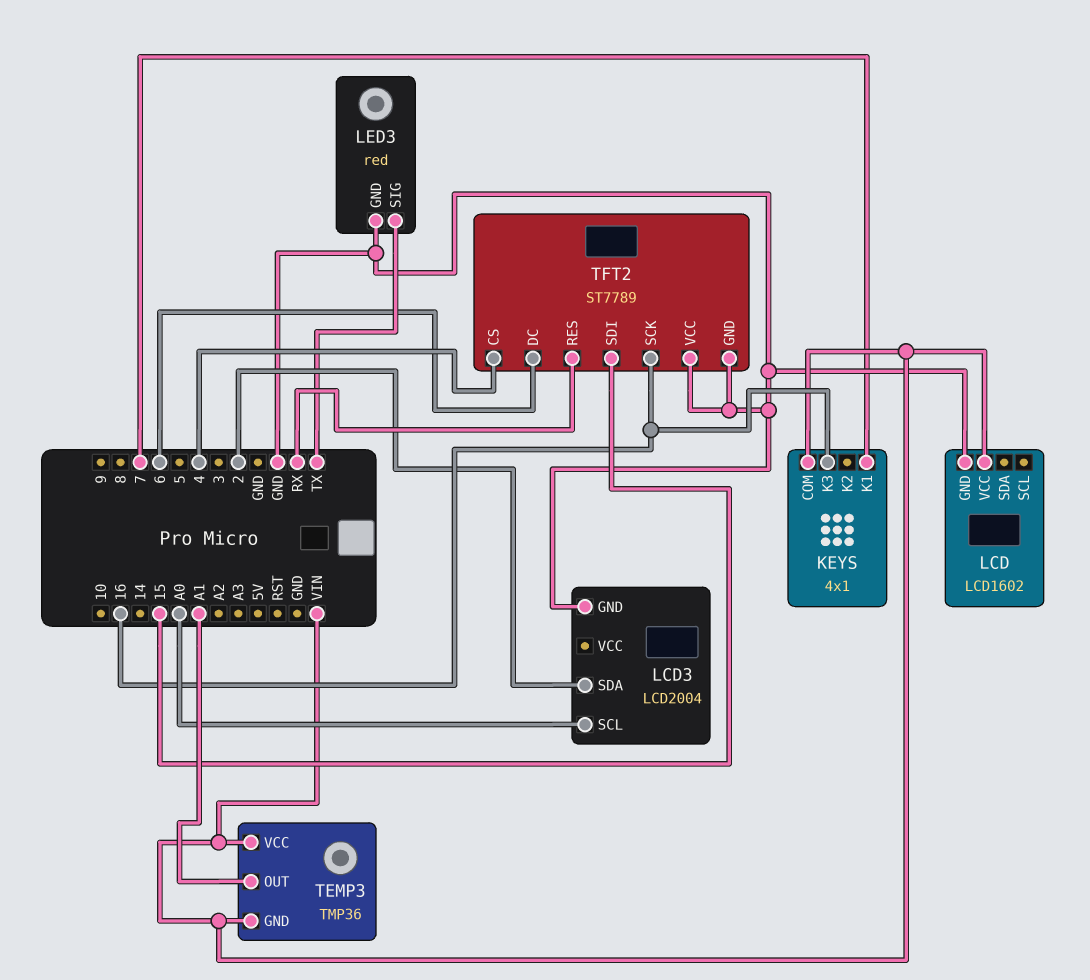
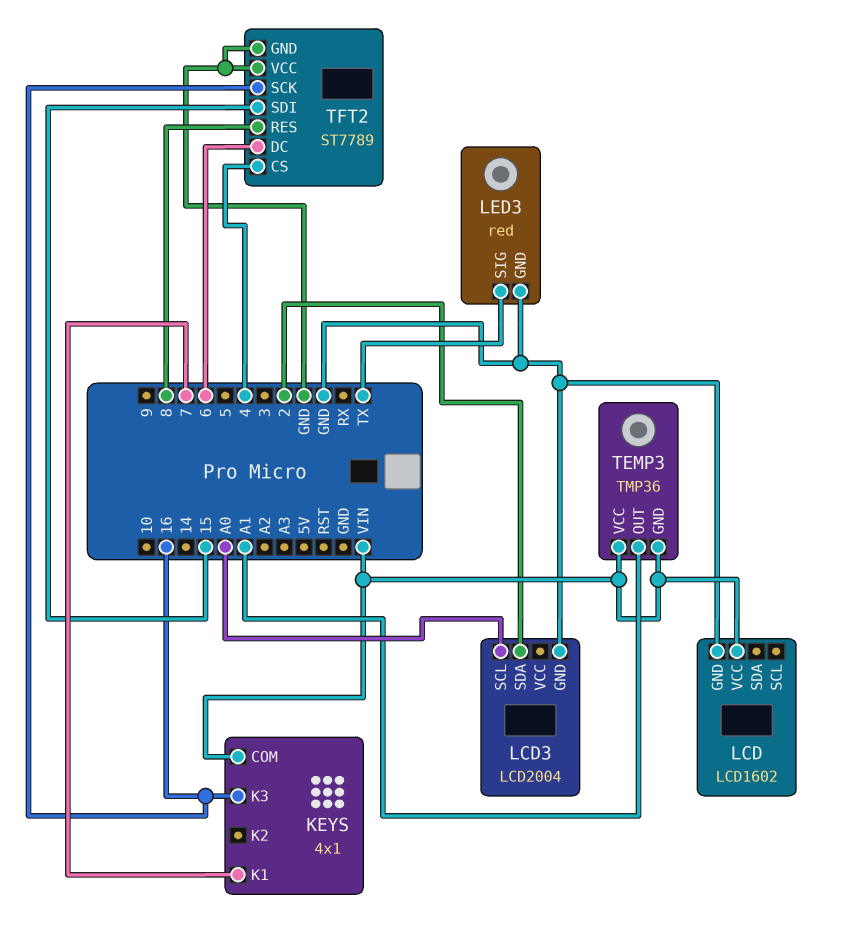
TFT2 pin RES: RX -> 8

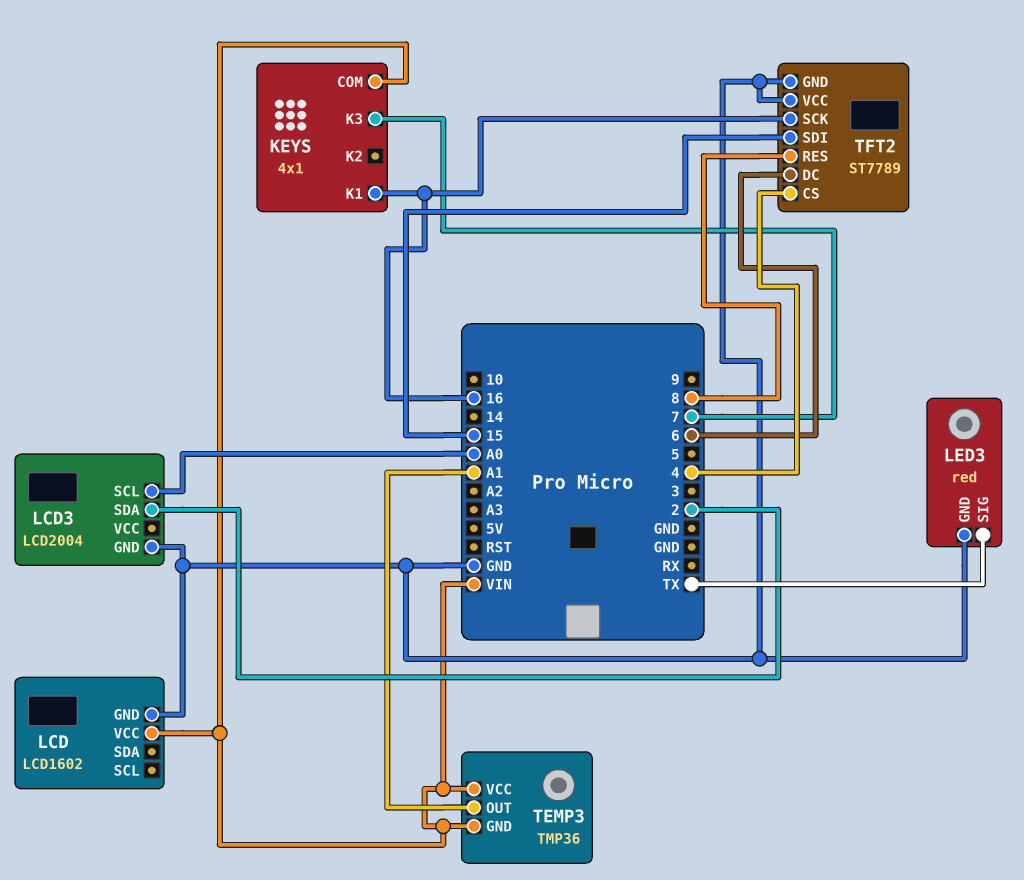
KEYS pin K1: 7 -> 16
KEYS pin K3: 16 -> 7

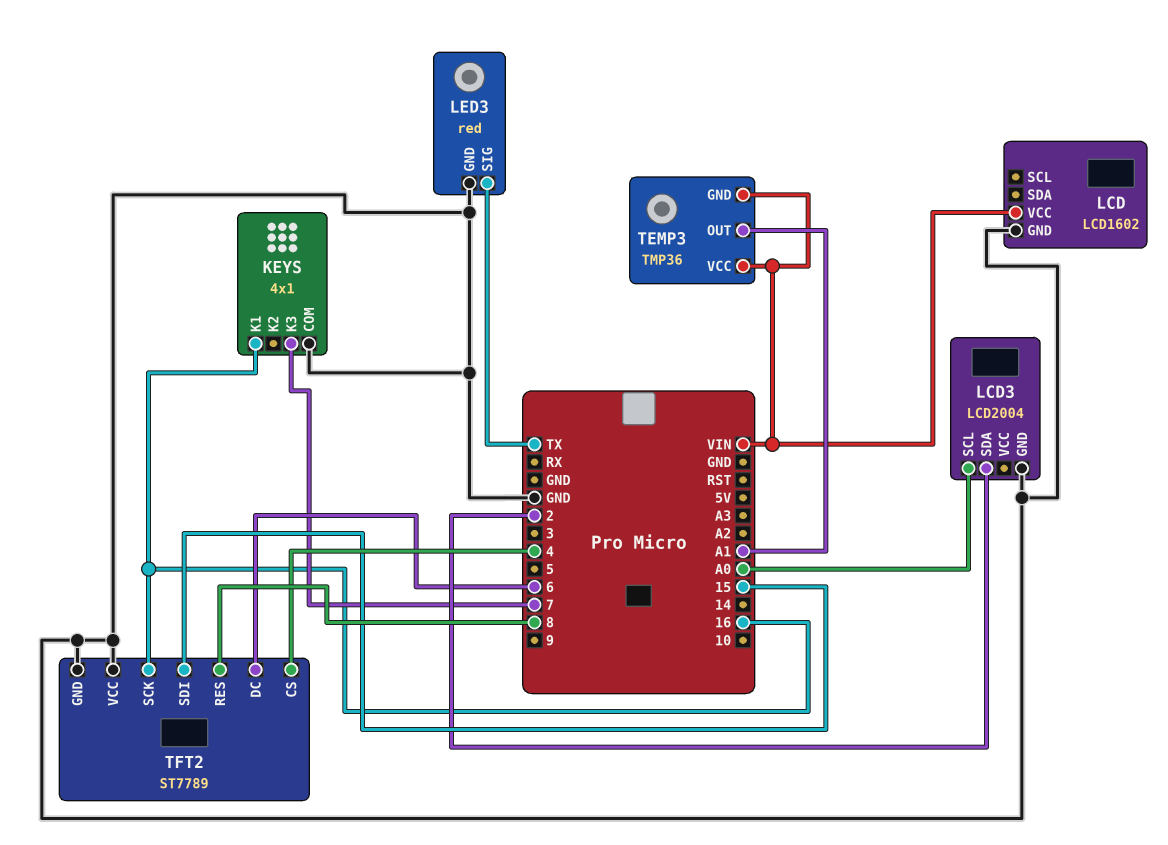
KEYS pin COM: VIN -> GND

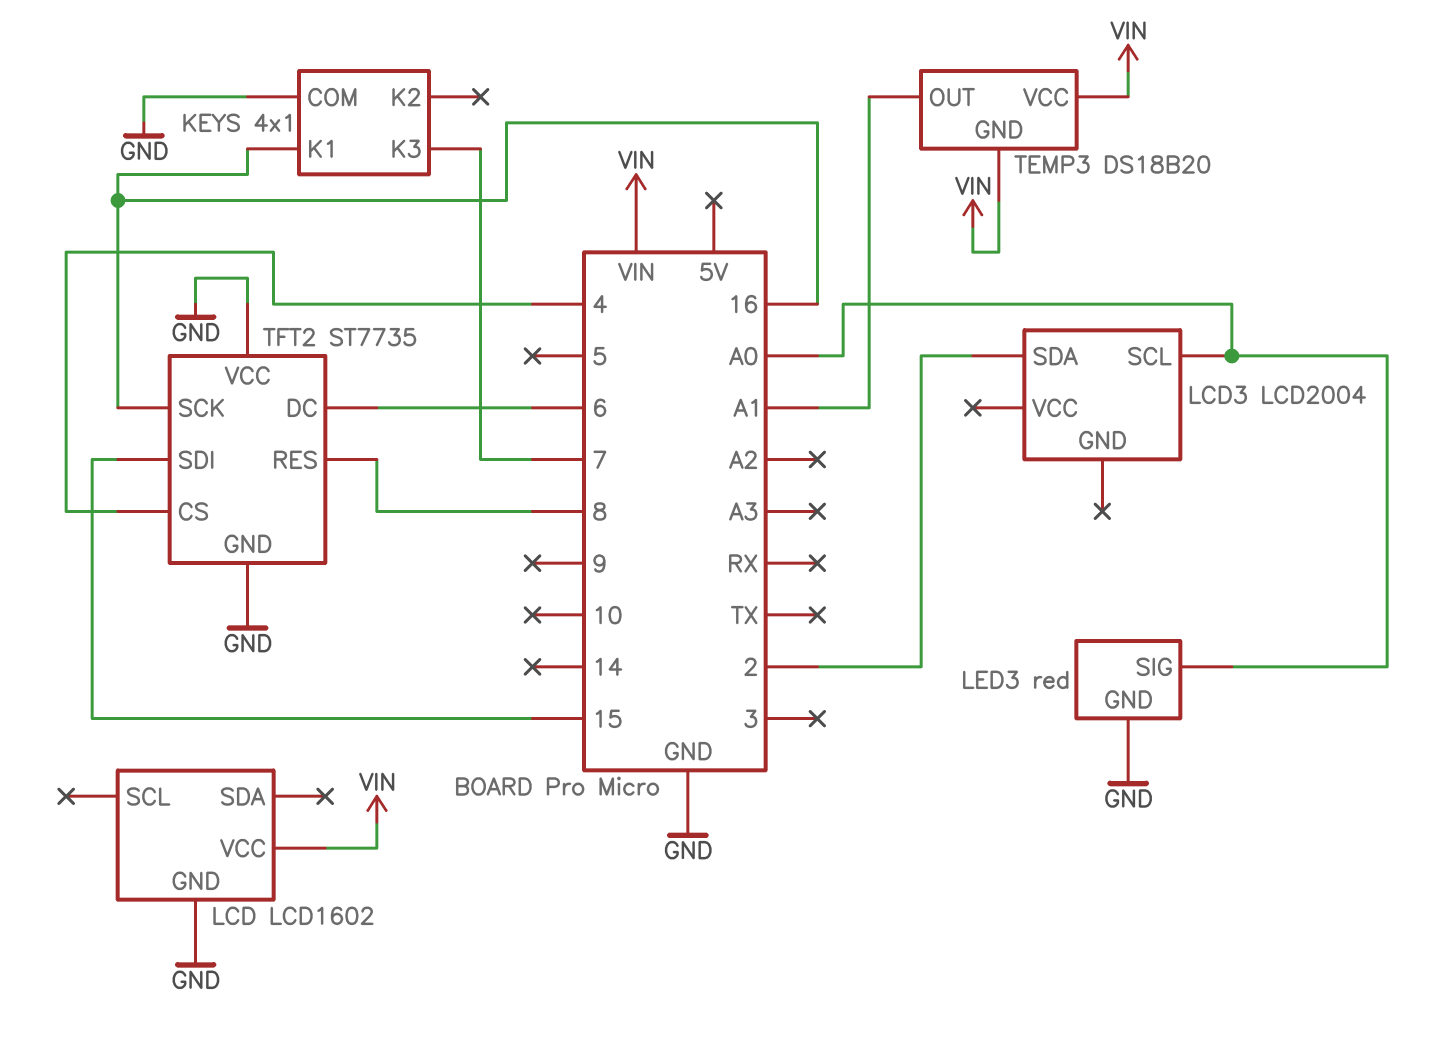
LCD3 pin GND: GND -> none
LED3 pin SIG: TX -> A0
TEMP3: TMP36 -> DS18B20
TFT2: ST7789 -> ST7735

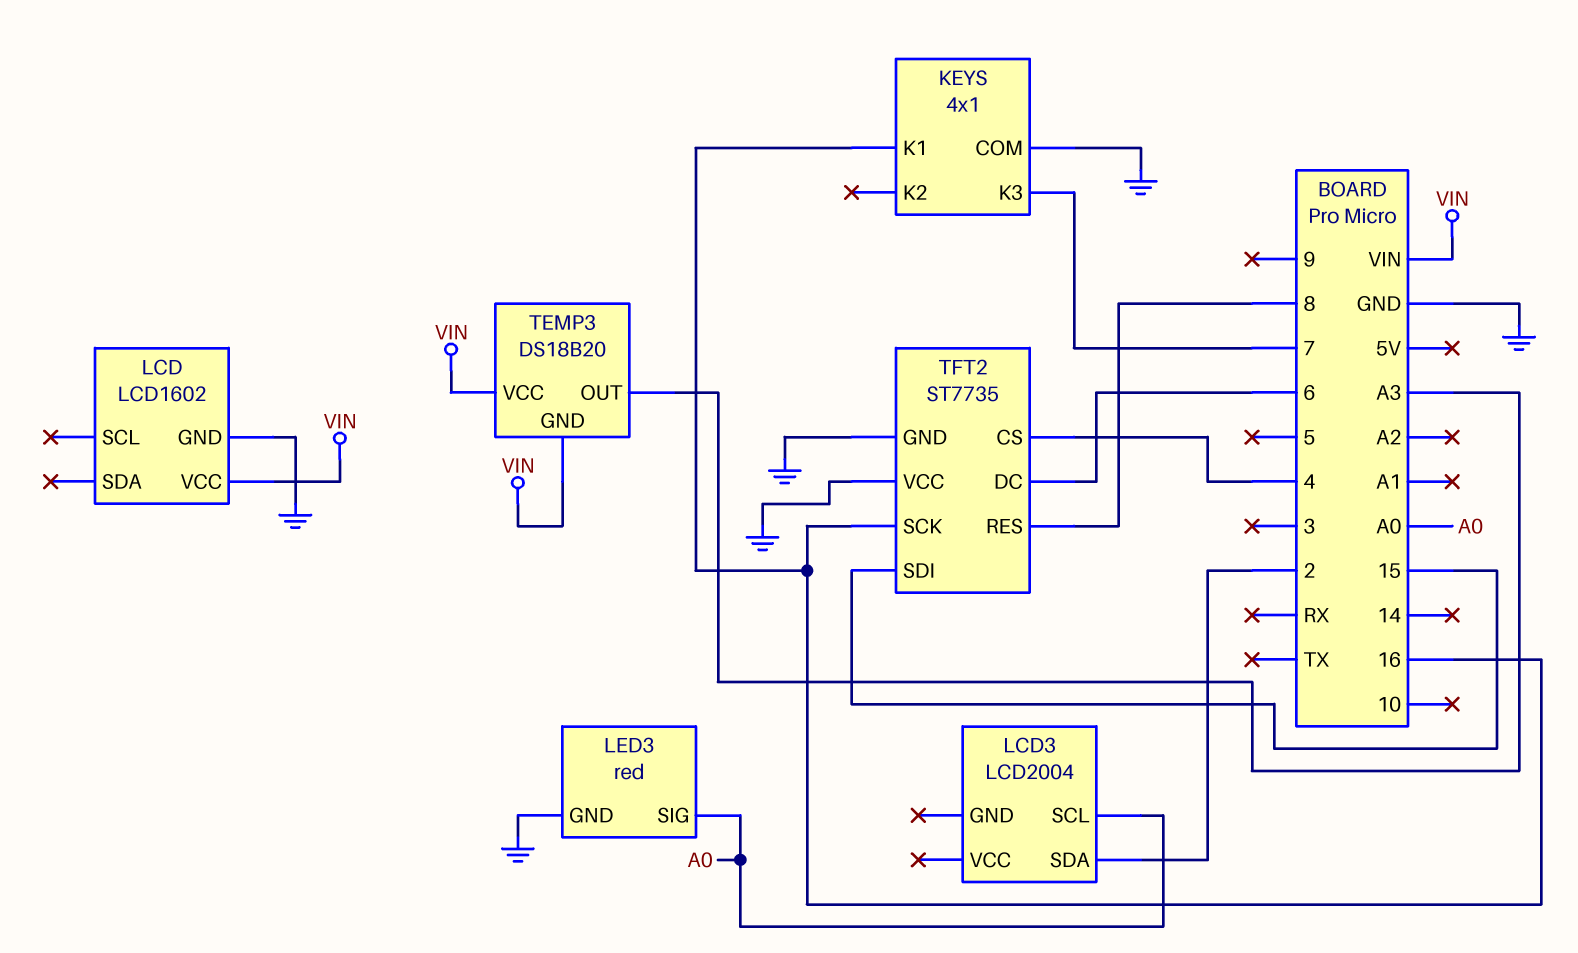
TEMP3 pin OUT: A1 -> A3

